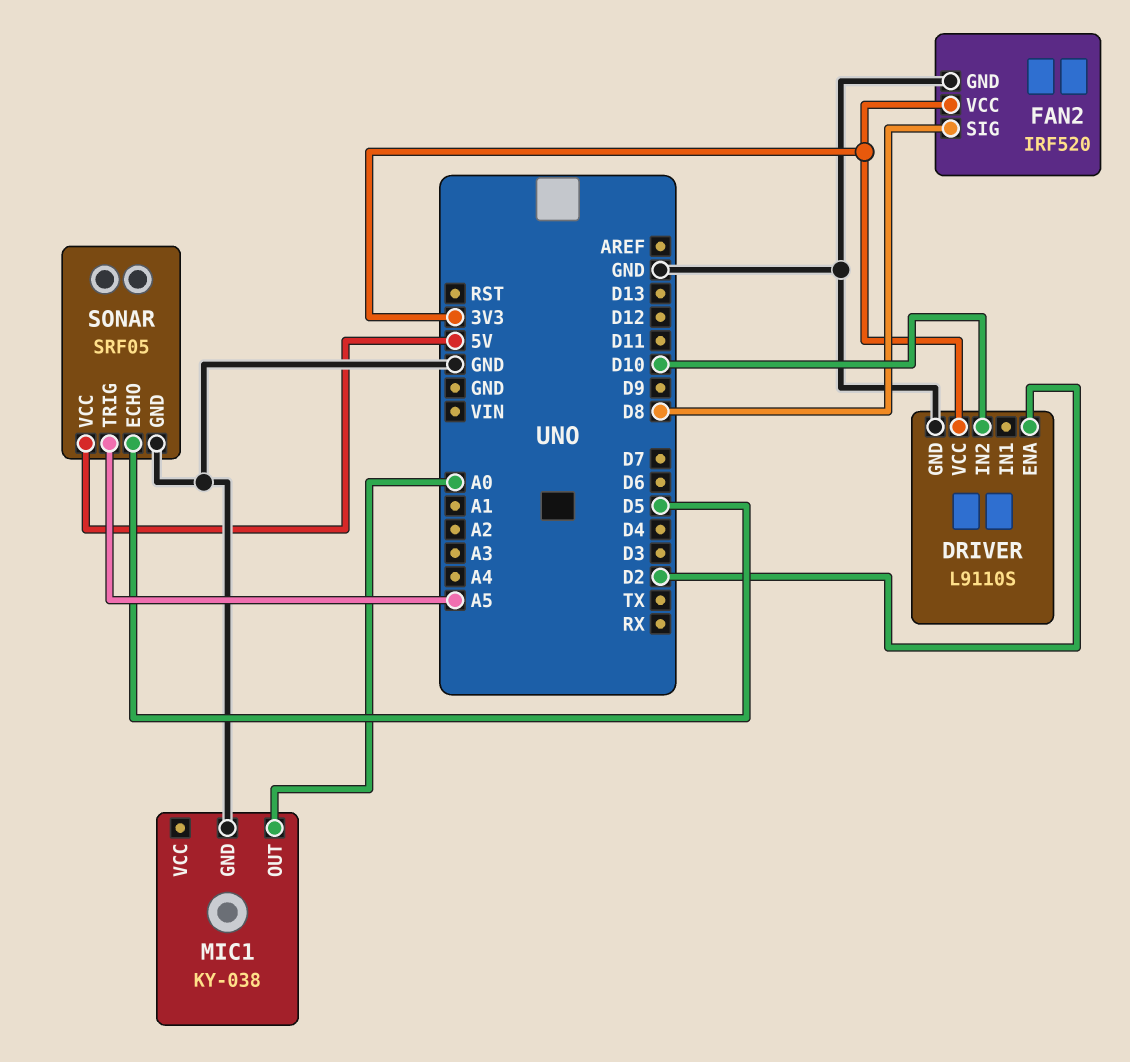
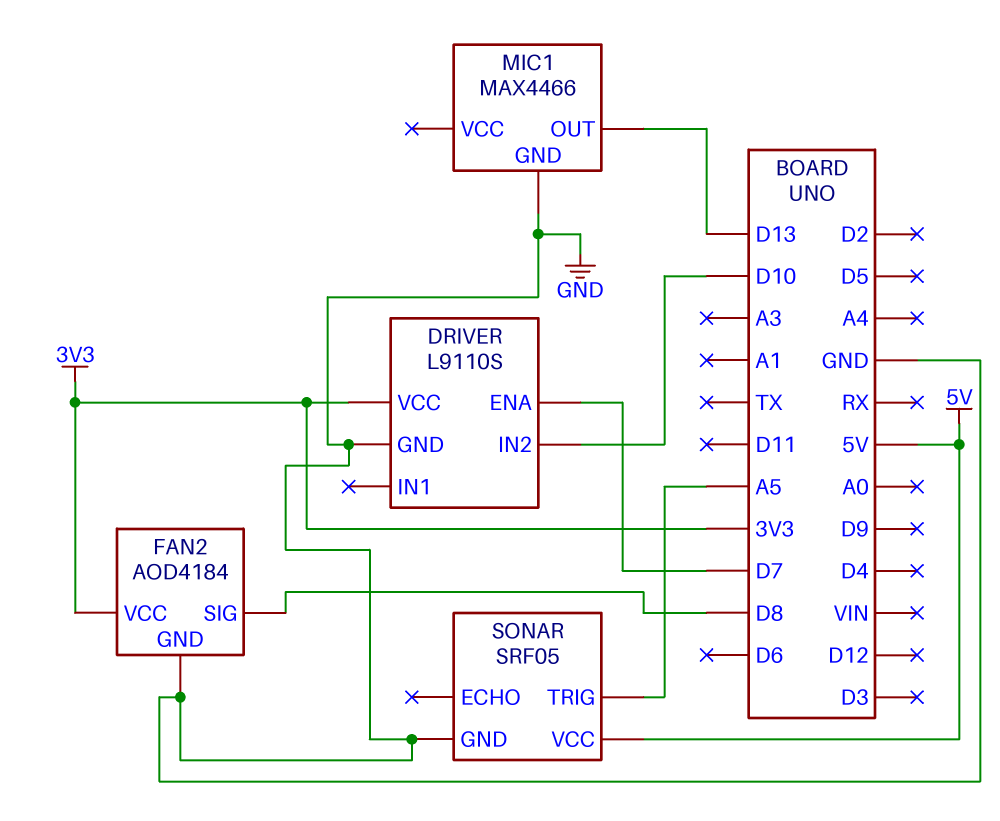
DRIVER pin ENA: D2 -> D7
FAN2: IRF520 -> AOD4184
MIC1: KY-038 -> MAX4466
MIC1 pin OUT: A0 -> D13
SONAR pin ECHO: D5 -> none

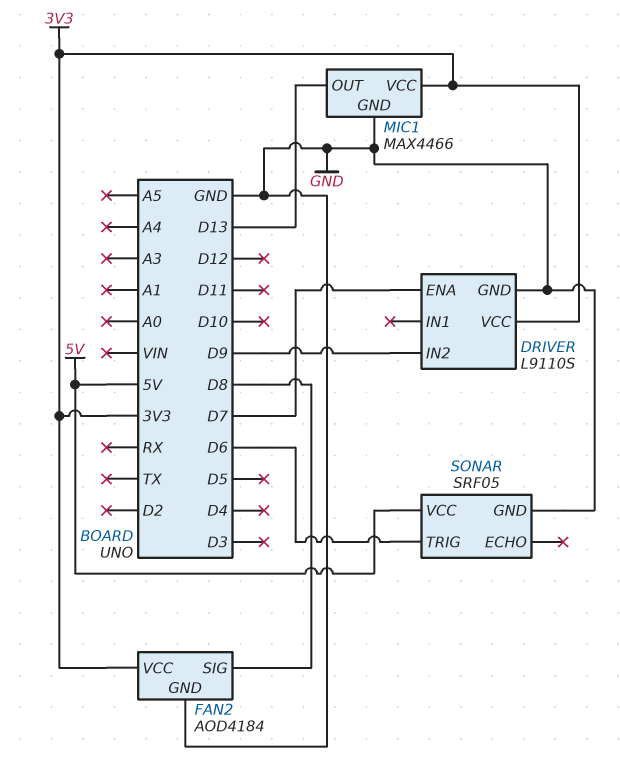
DRIVER pin IN2: D10 -> D9
MIC1 pin VCC: none -> 3V3
SONAR pin TRIG: A5 -> D6

